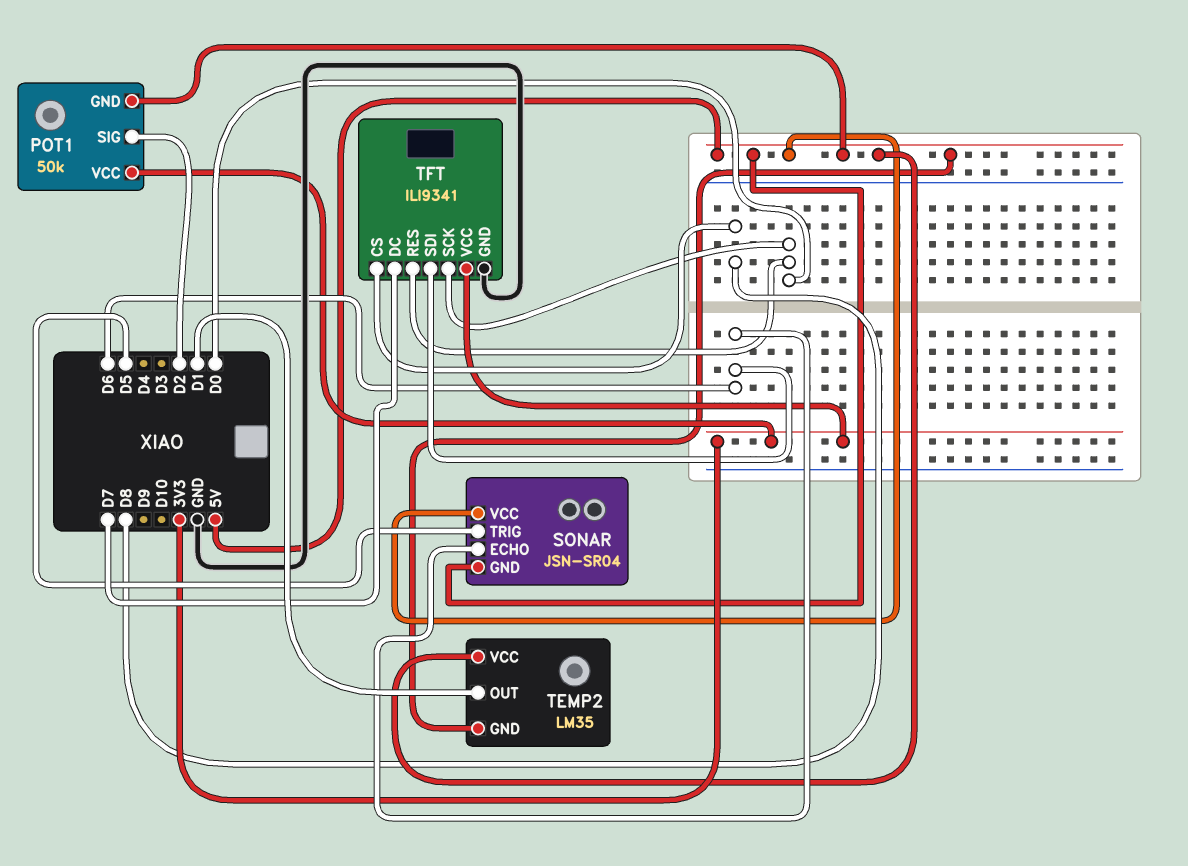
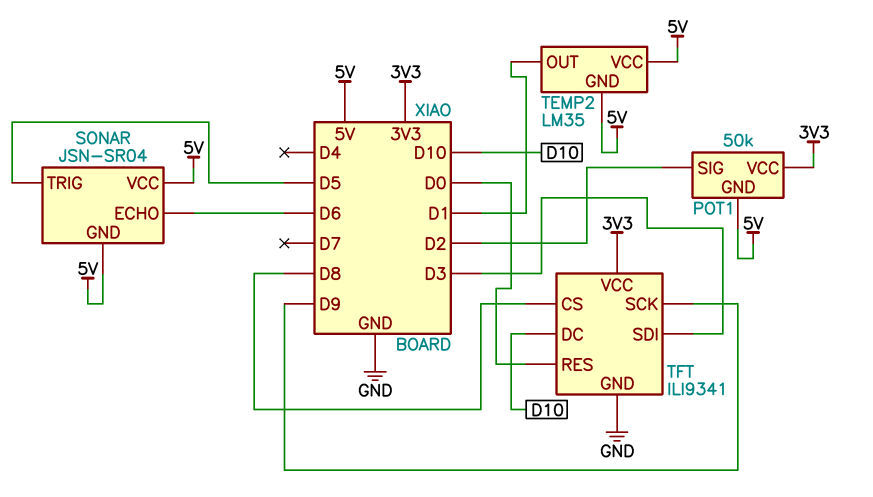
TFT pin DC: D7 -> D10
TFT pin SCK: D0 -> D9
TFT pin SDI: D6 -> D3

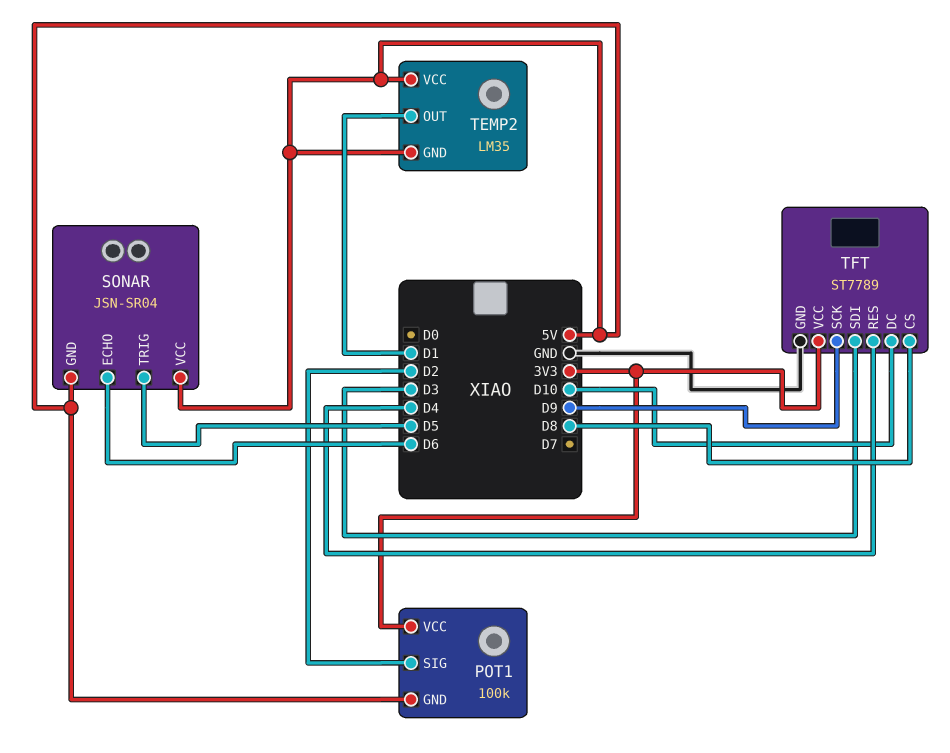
POT1: 50k -> 100k
TFT: ILI9341 -> ST7789
TFT pin RES: D0 -> D4

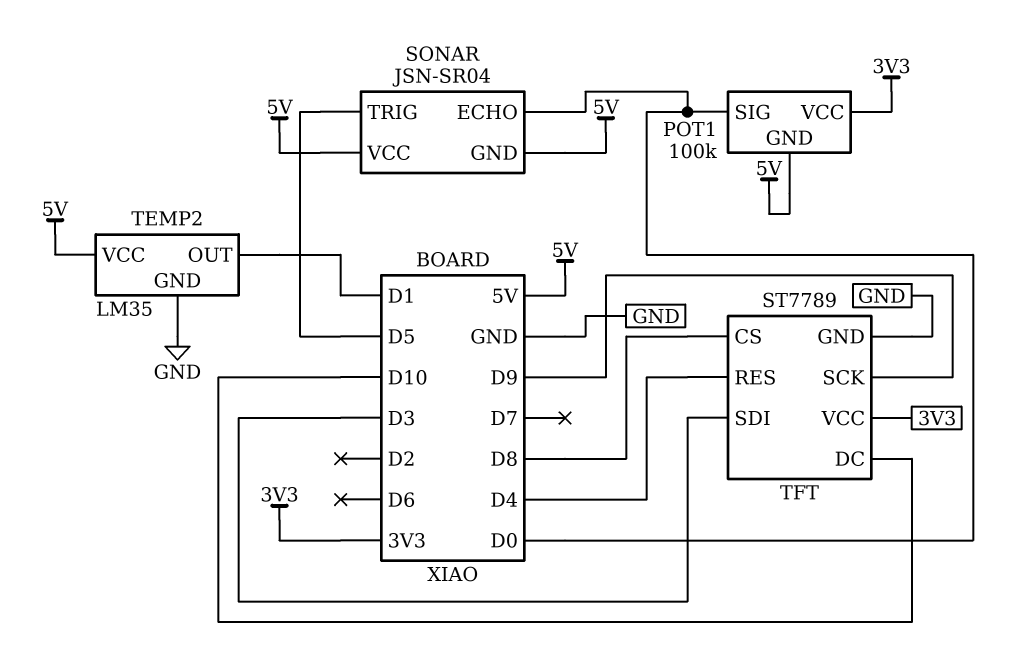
POT1 pin SIG: D2 -> D0
SONAR pin ECHO: D6 -> D0
TEMP2 pin GND: 5V -> GND

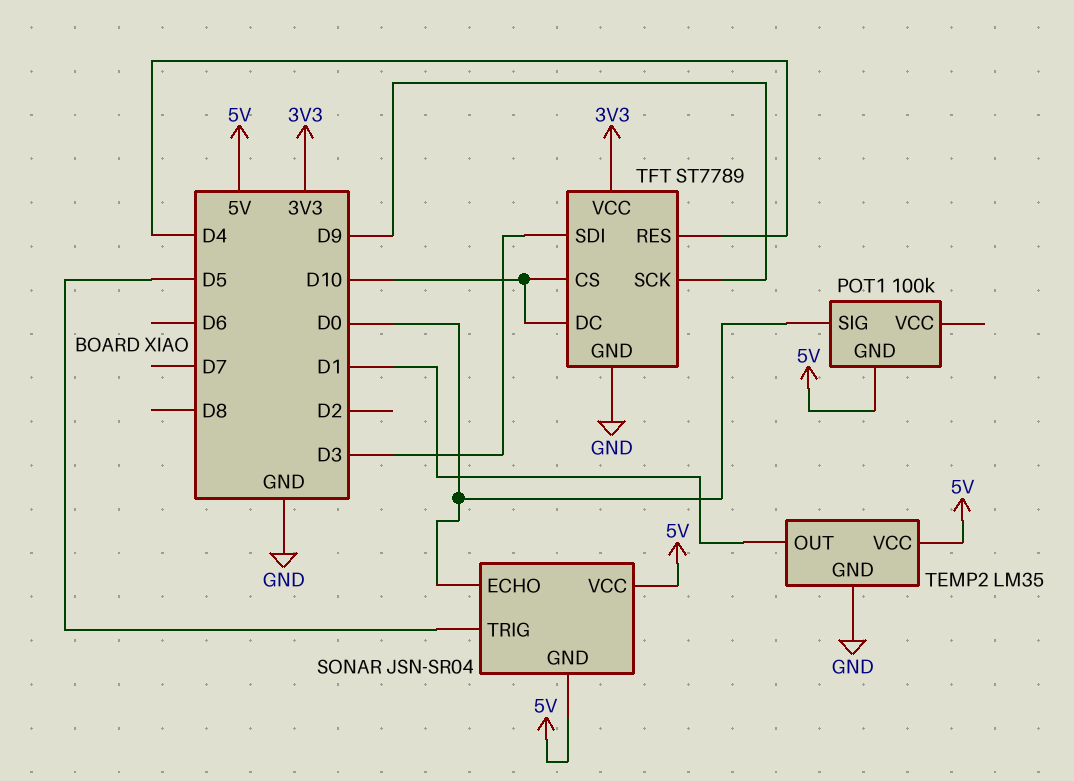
POT1 pin VCC: 3V3 -> none
TFT pin CS: D8 -> D10

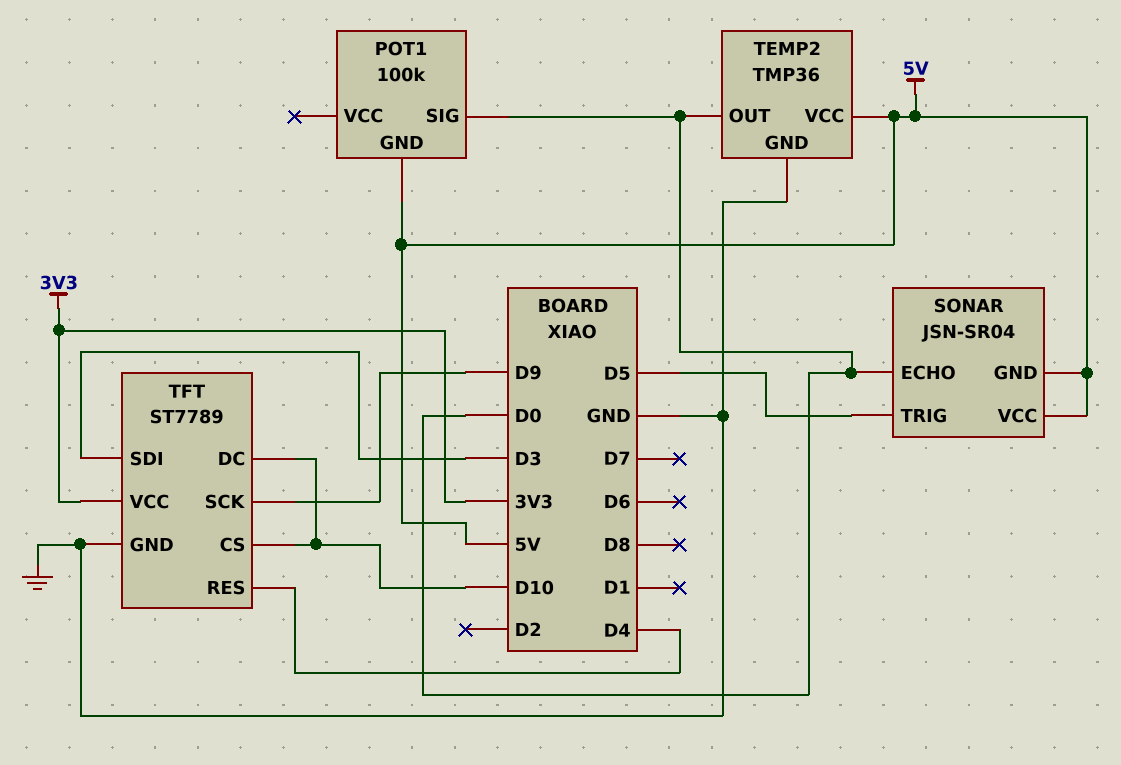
TEMP2: LM35 -> TMP36
TEMP2 pin OUT: D1 -> D0

